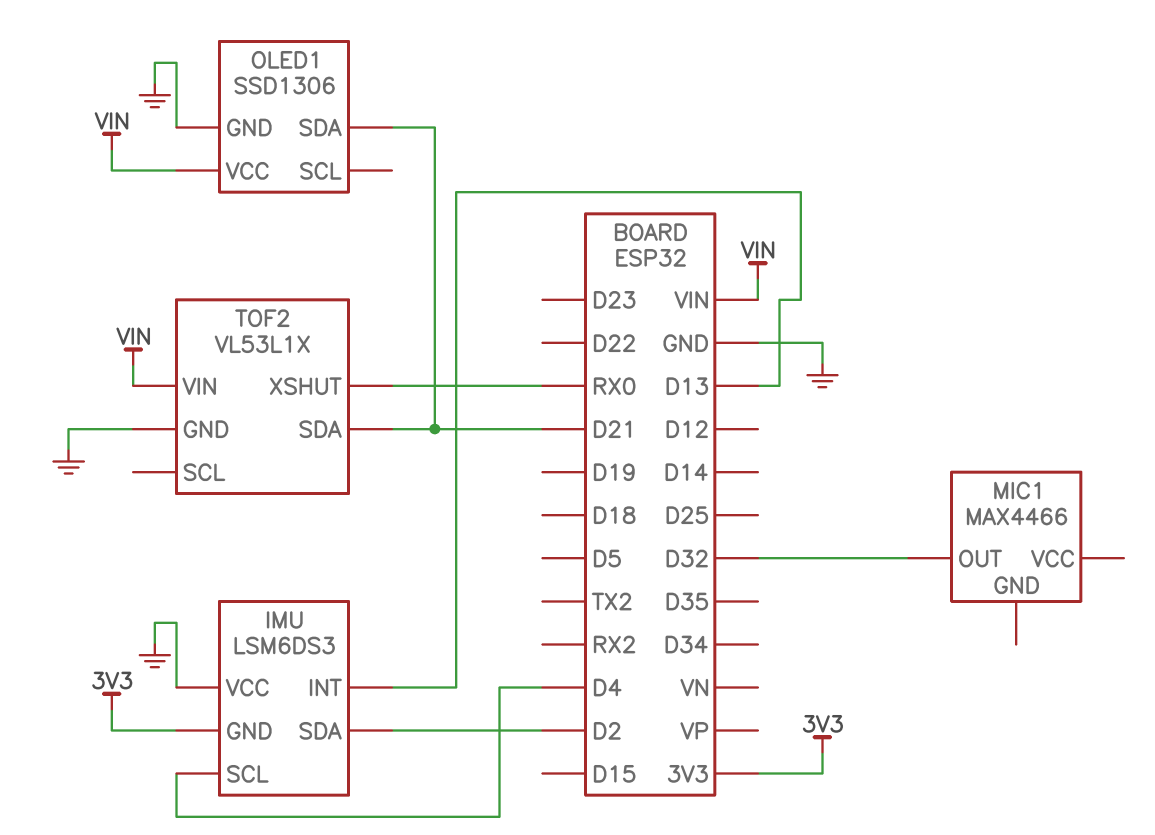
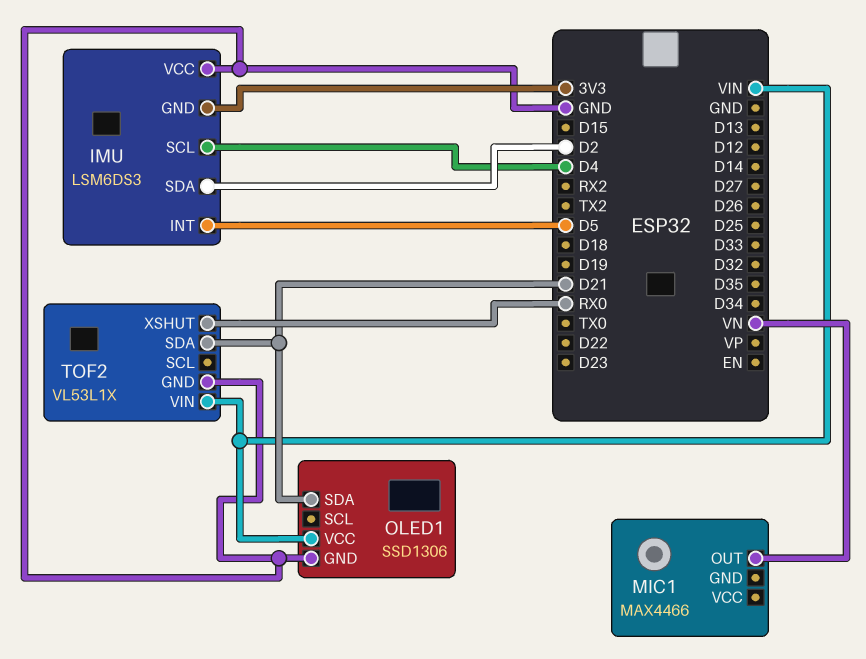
IMU pin INT: D13 -> D5
MIC1 pin OUT: D32 -> VN

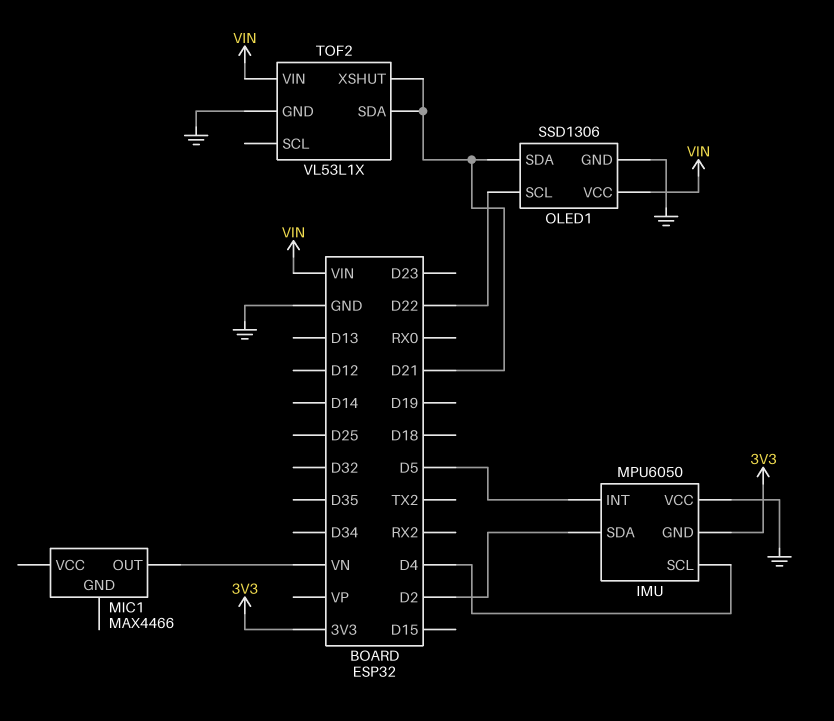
IMU: LSM6DS3 -> MPU6050
OLED1 pin SCL: none -> D22
TOF2 pin XSHUT: RX0 -> D21

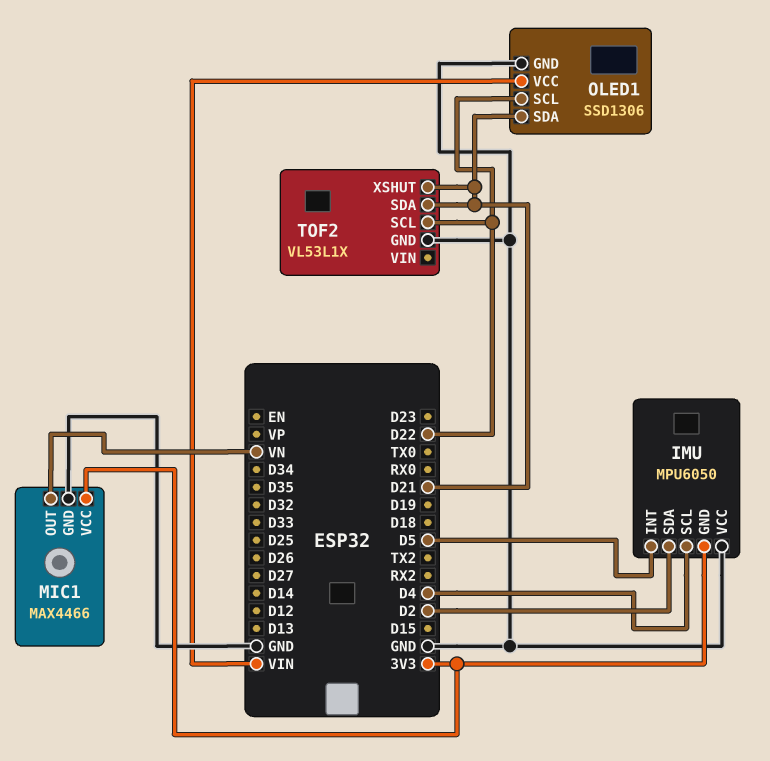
MIC1 pin GND: none -> GND
MIC1 pin VCC: none -> 3V3
TOF2 pin SCL: none -> D22
TOF2 pin VIN: VIN -> none

